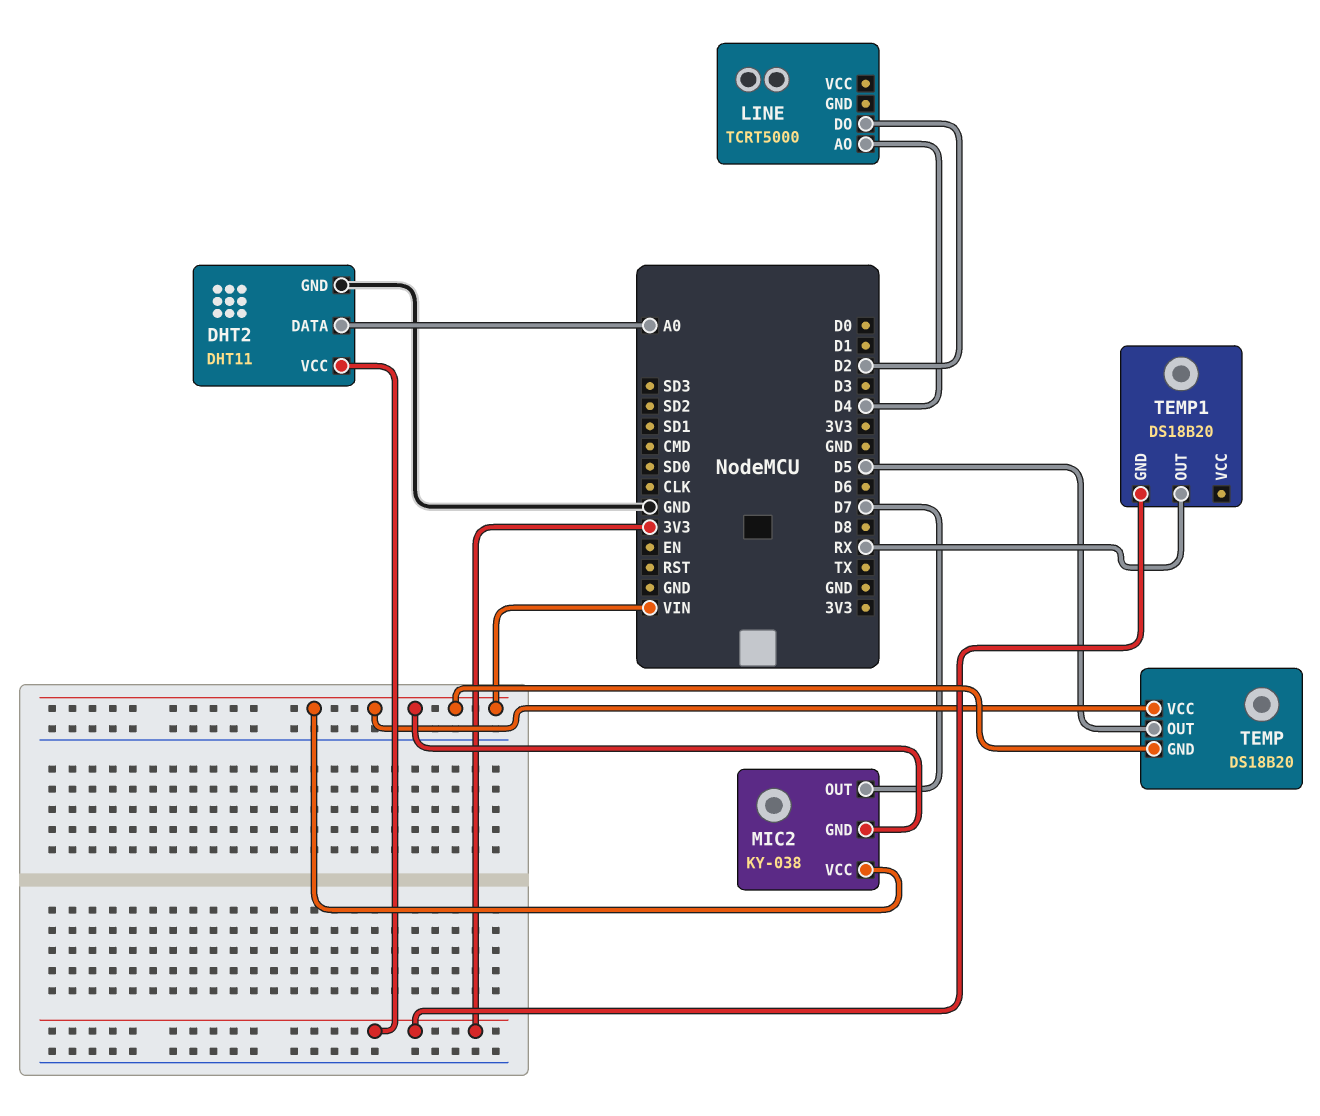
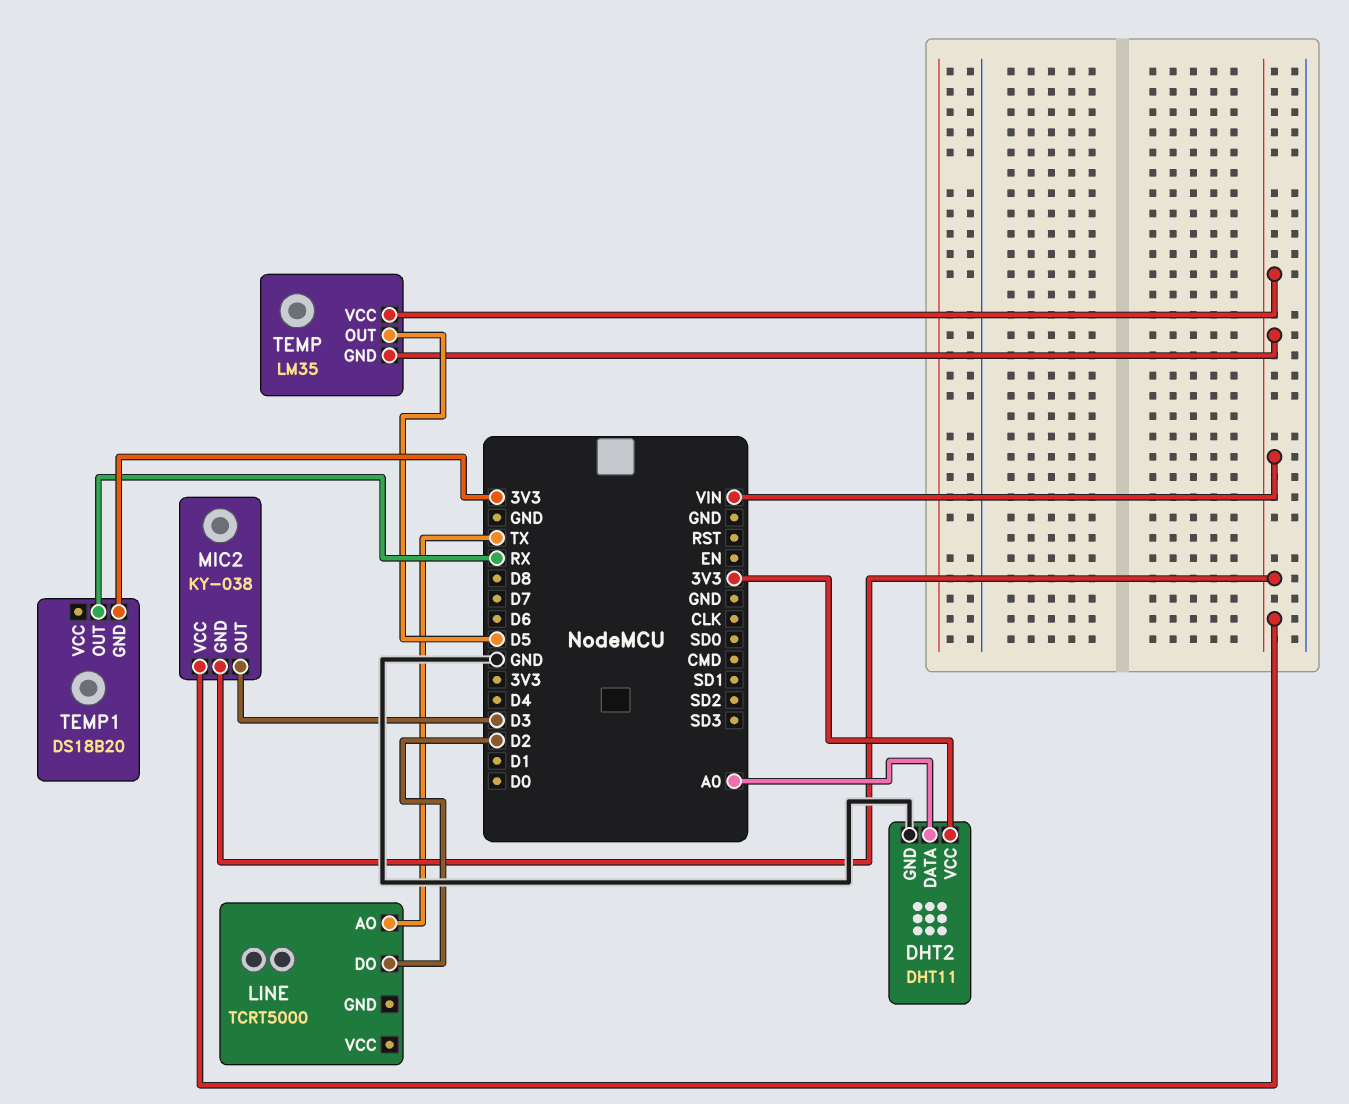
LINE pin AO: D4 -> TX
MIC2 pin OUT: D7 -> D3
TEMP: DS18B20 -> LM35

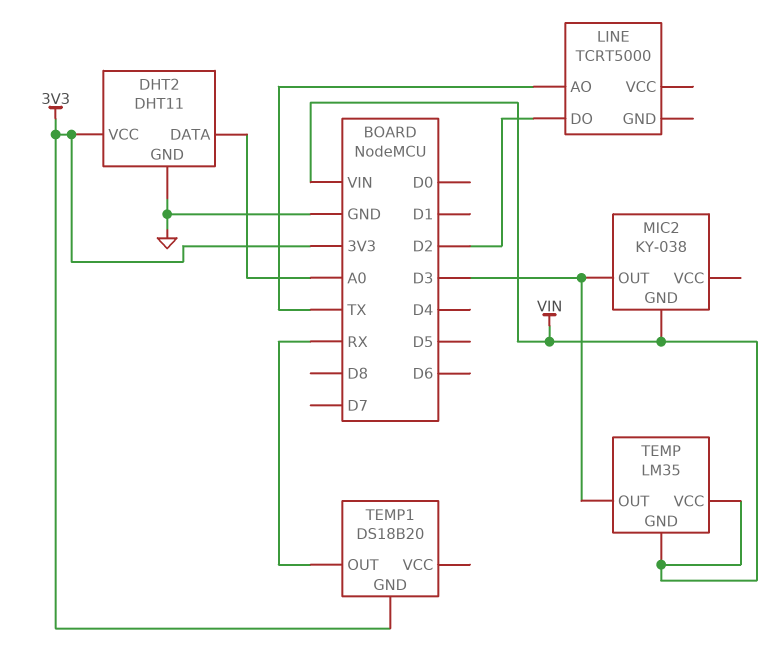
MIC2 pin VCC: VIN -> none
TEMP pin OUT: D5 -> D3

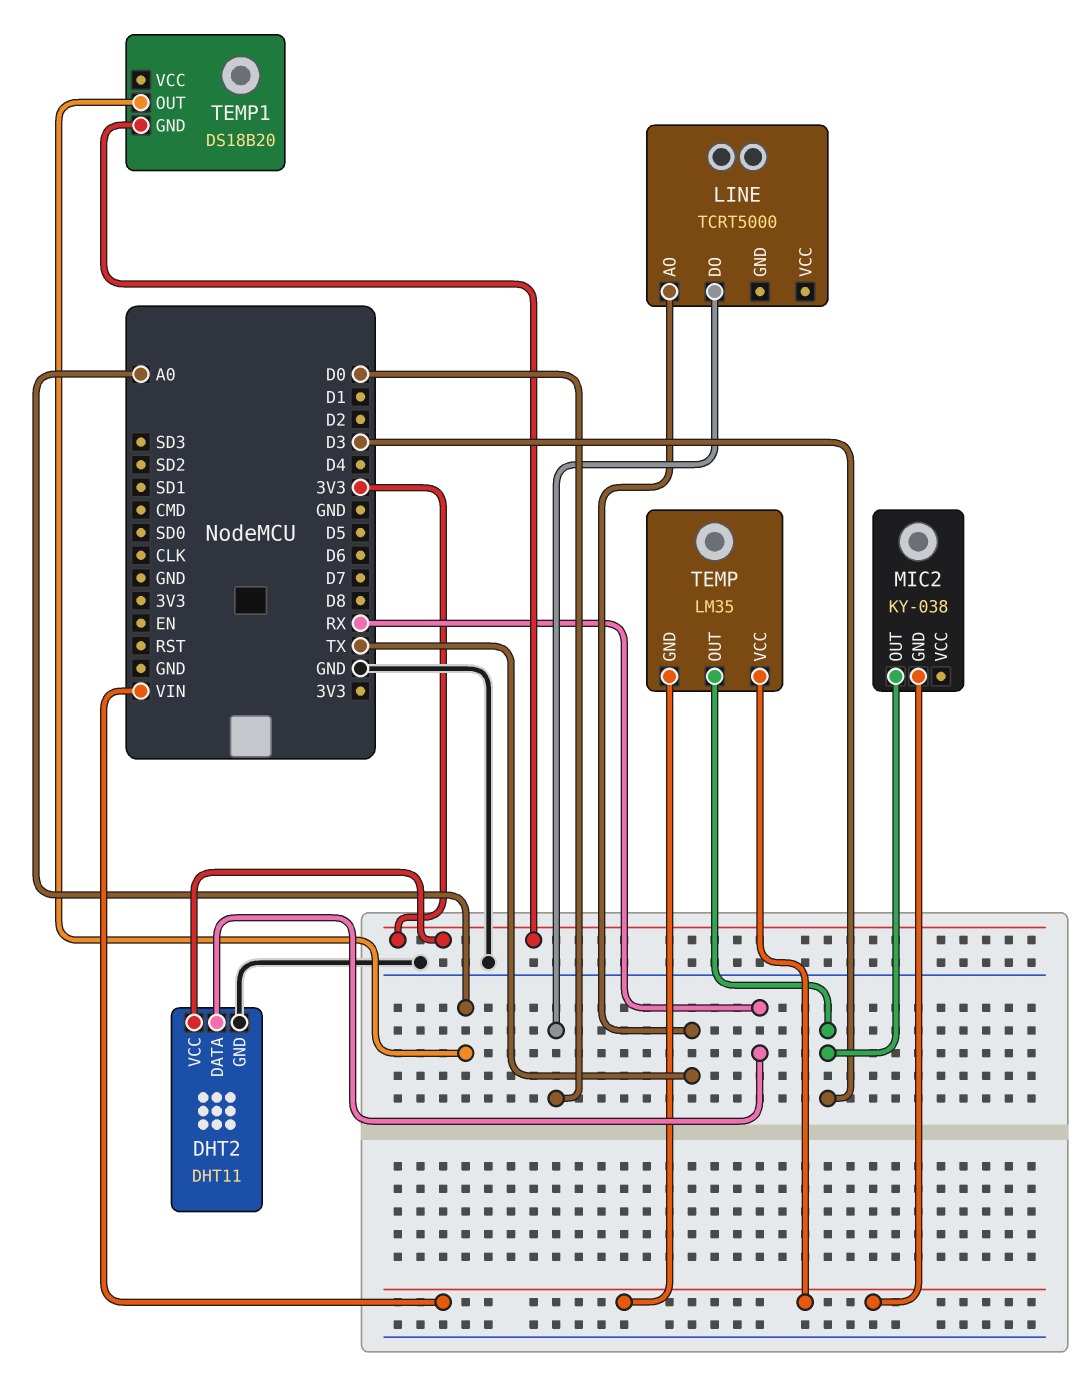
DHT2 pin DATA: A0 -> RX
LINE pin DO: D2 -> D0
TEMP1 pin OUT: RX -> A0

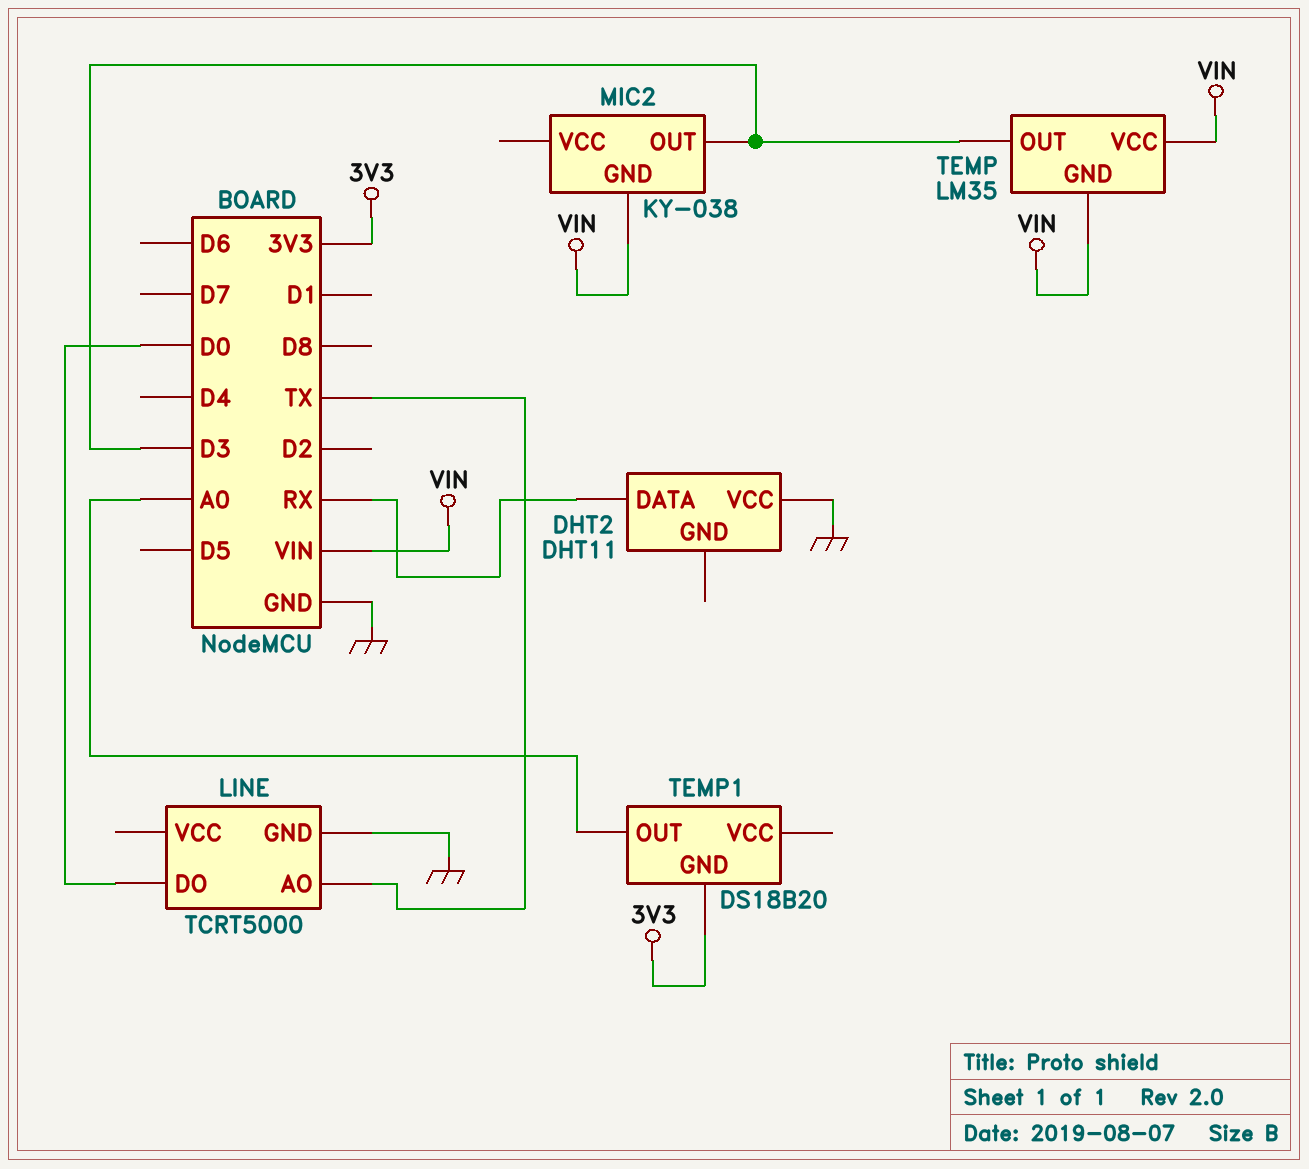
DHT2 pin GND: GND -> none
DHT2 pin VCC: 3V3 -> GND
LINE pin GND: none -> GND

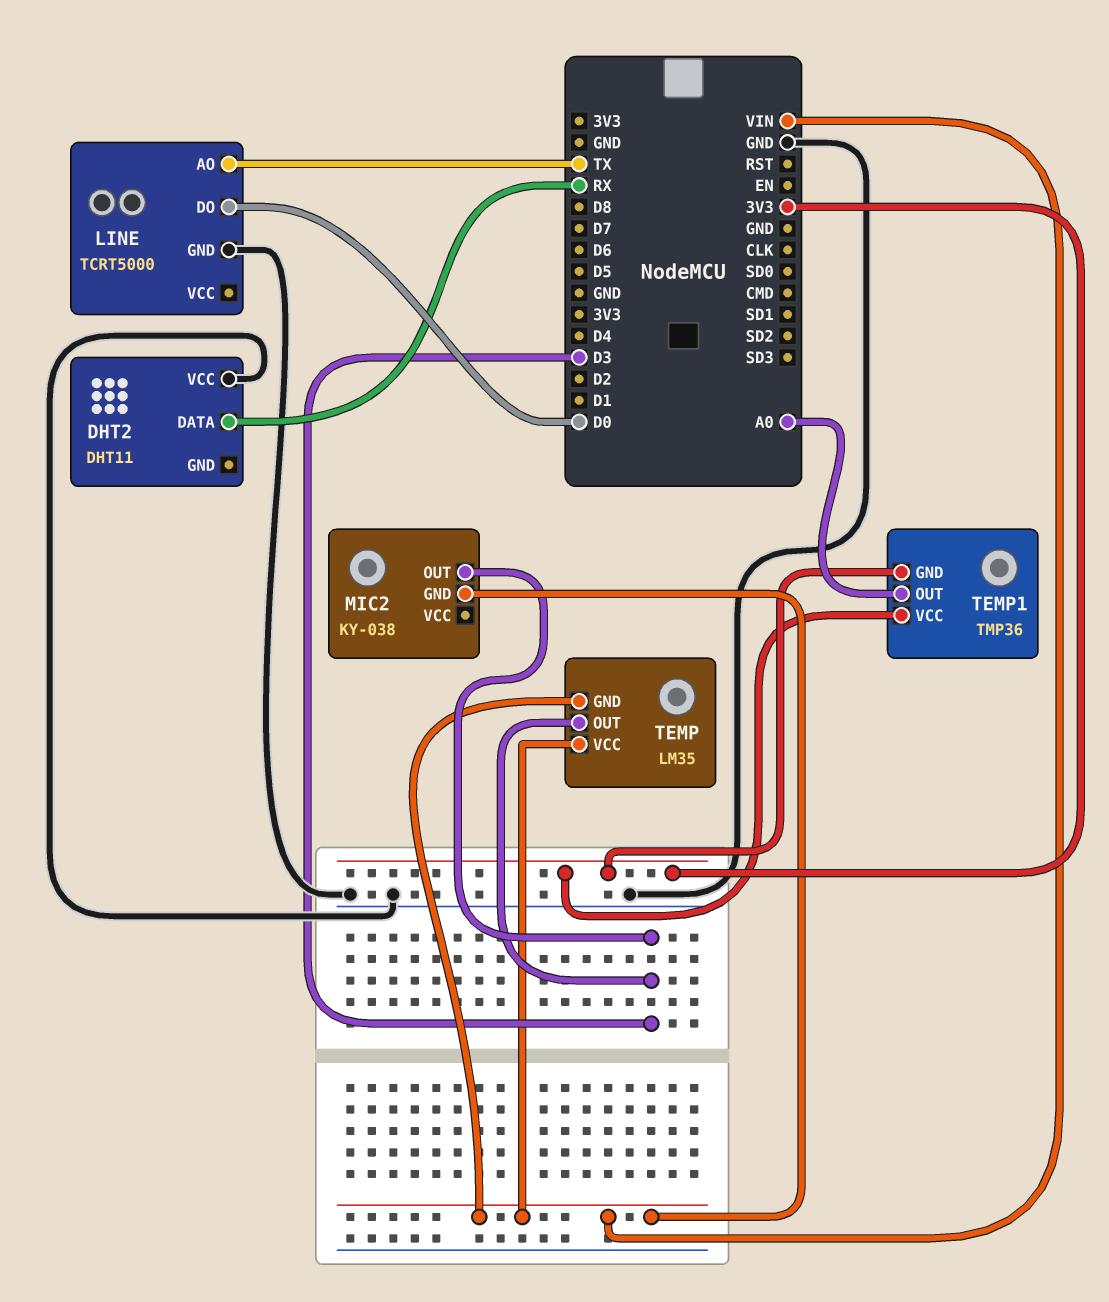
TEMP1: DS18B20 -> TMP36
TEMP1 pin VCC: none -> 3V3

